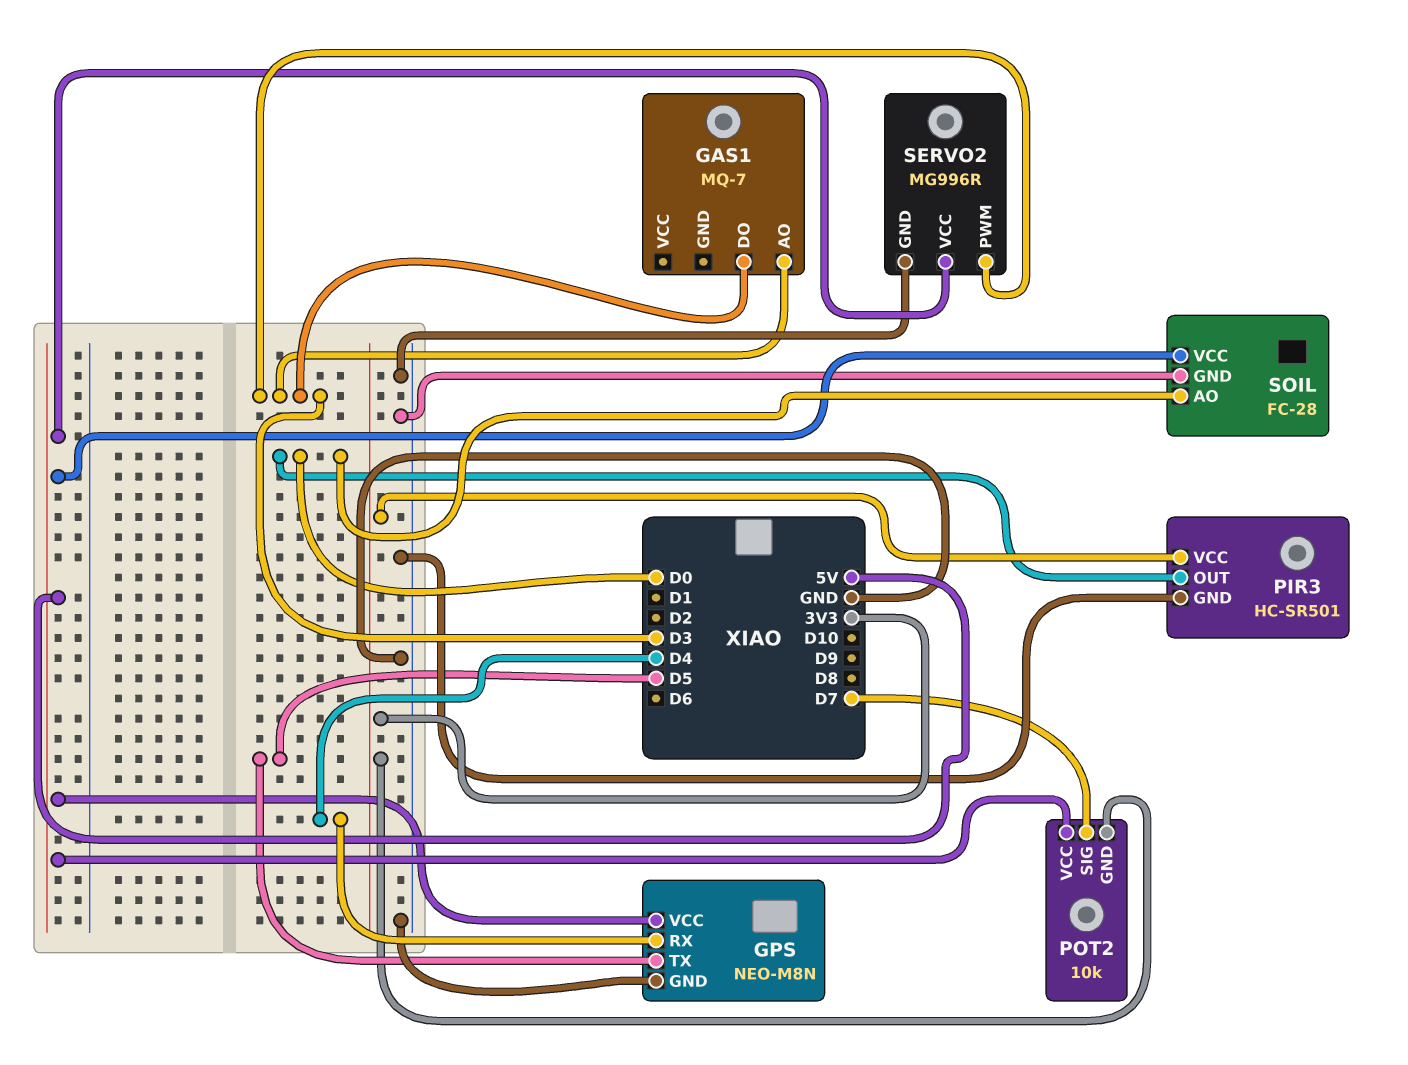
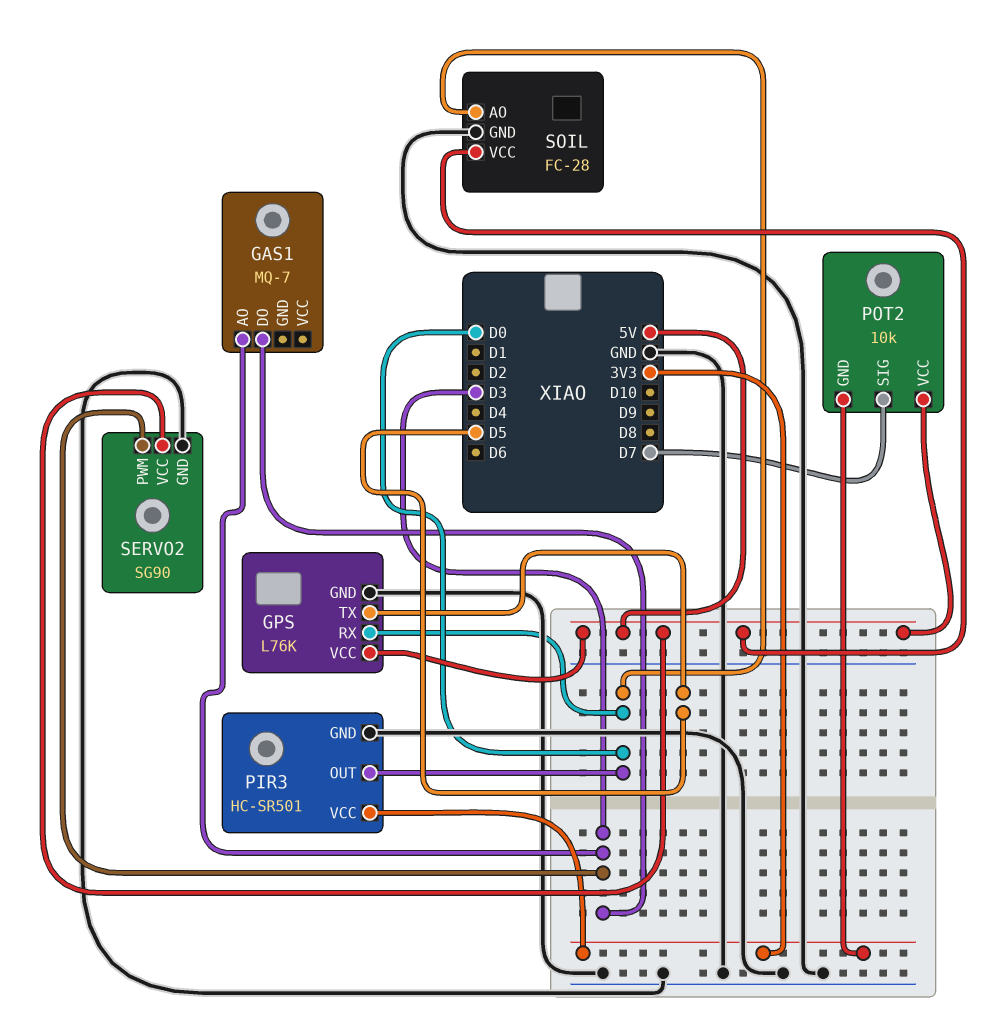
GPS: NEO-M8N -> L76K
GPS pin RX: D4 -> D0
SERVO2: MG996R -> SG90

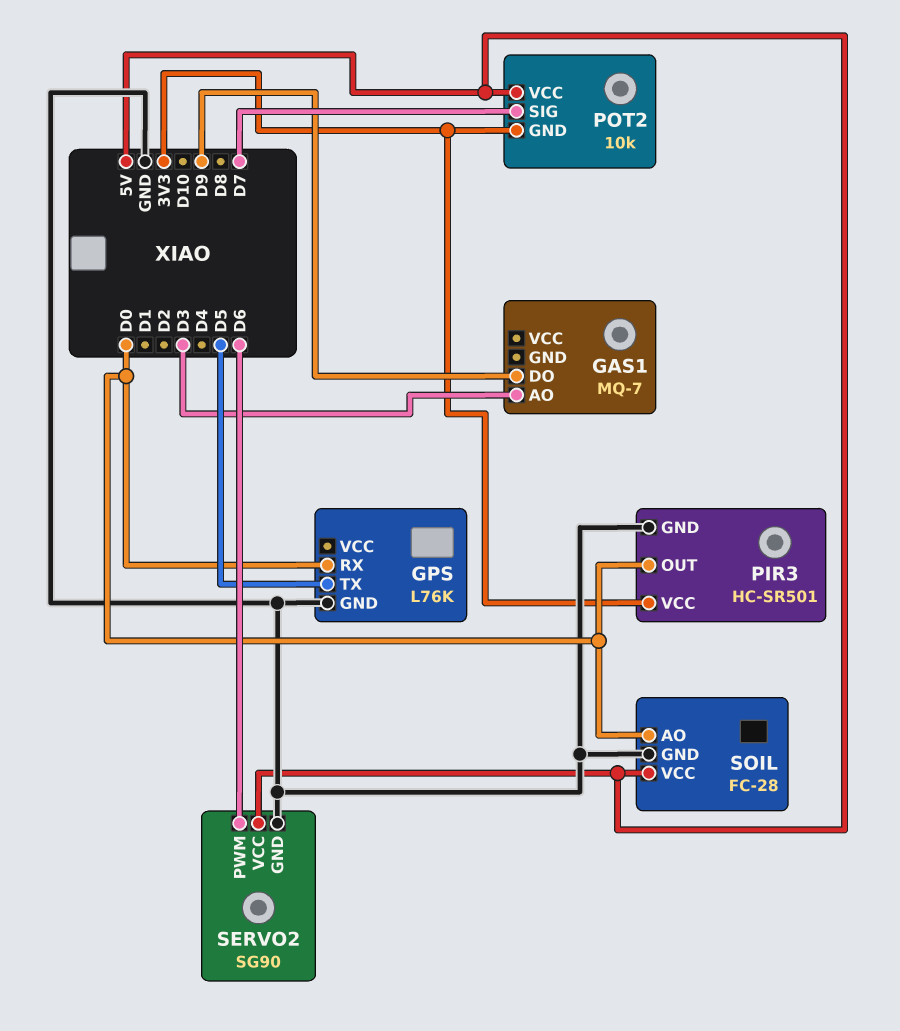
GAS1 pin DO: D3 -> D9
GPS pin VCC: 5V -> none
SERVO2 pin PWM: D3 -> D6

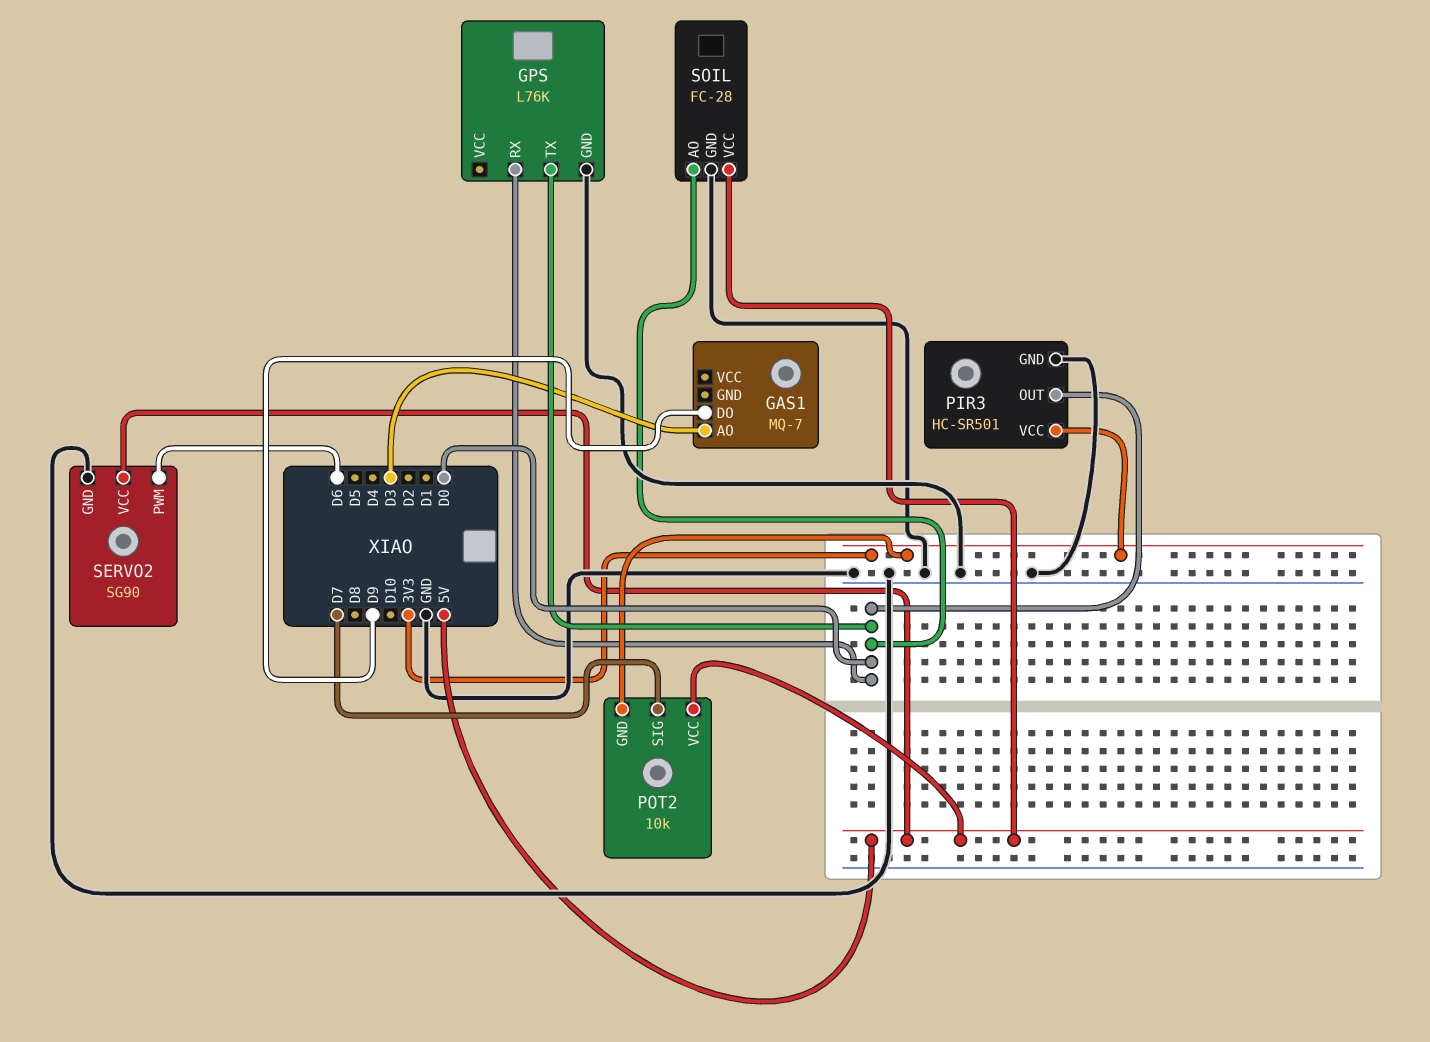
GPS pin TX: D5 -> D0

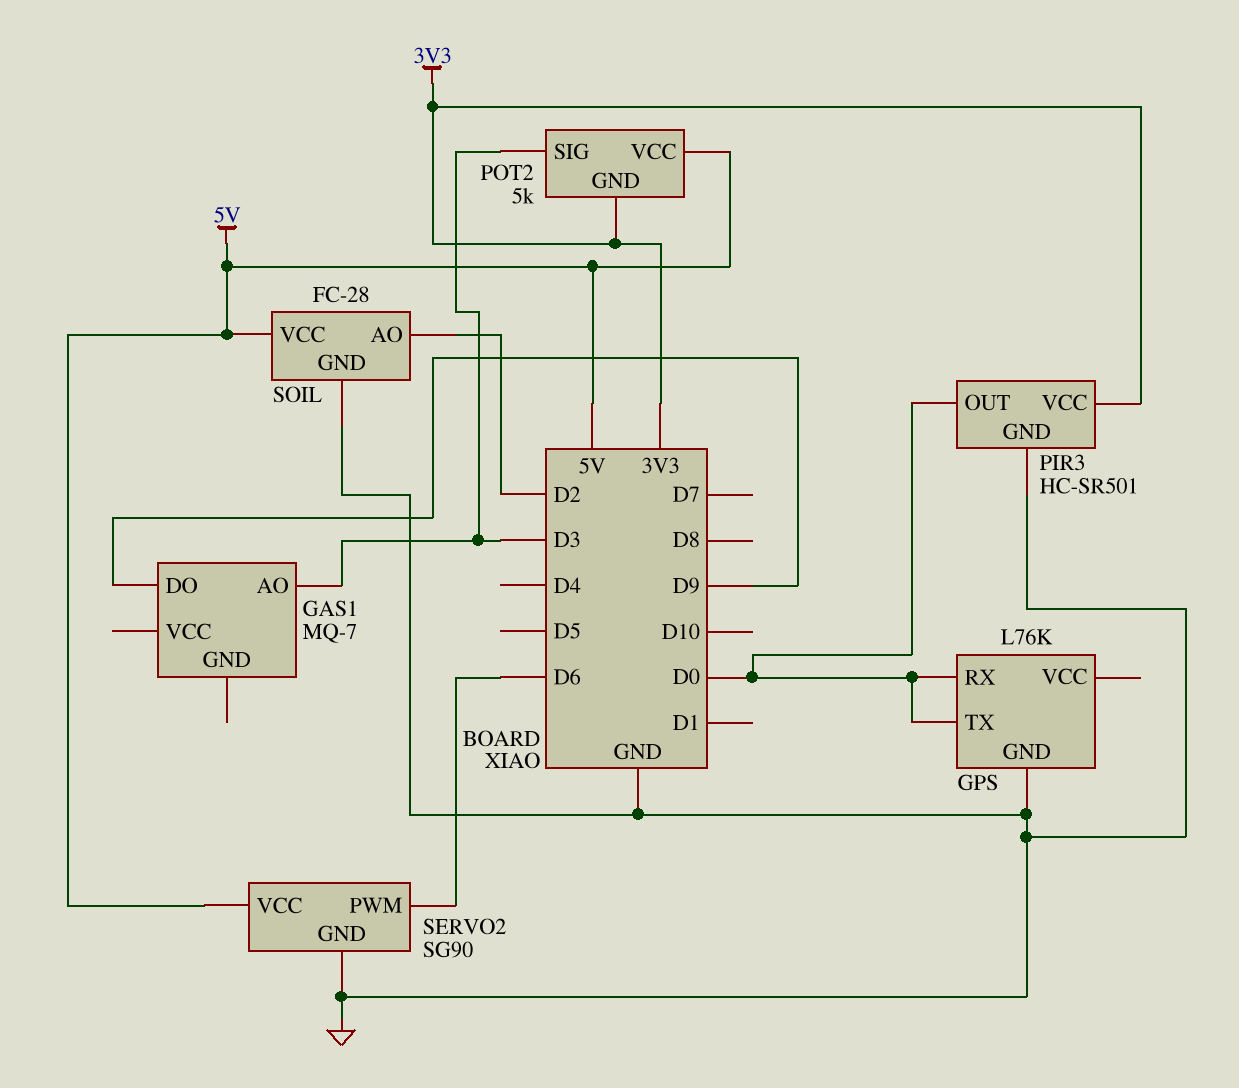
POT2: 10k -> 5k
POT2 pin SIG: D7 -> D3
SOIL pin AO: D0 -> D2

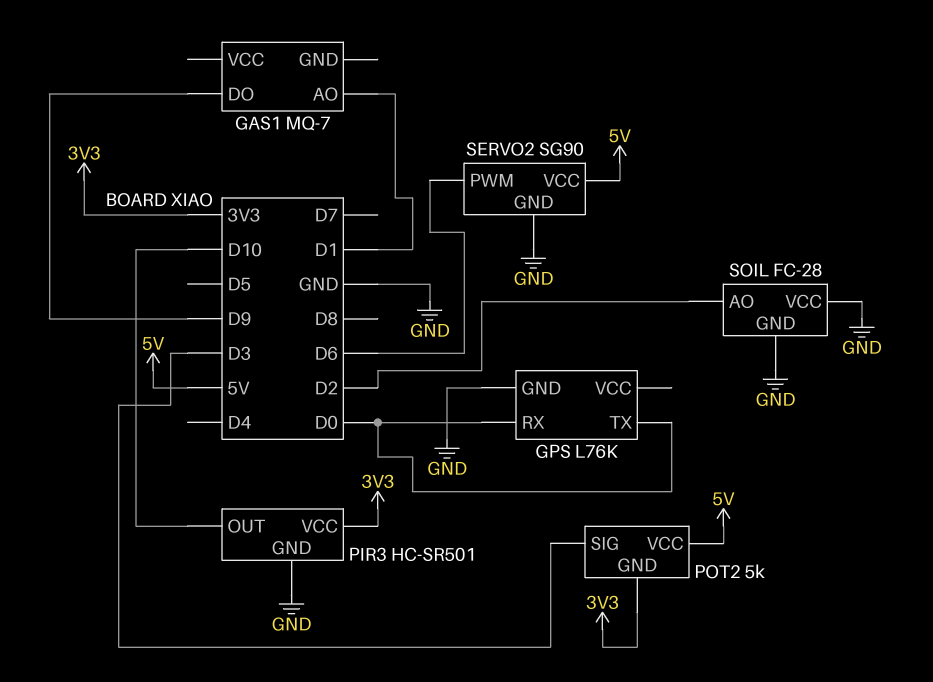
GAS1 pin AO: D3 -> D1
PIR3 pin OUT: D0 -> D10
SOIL pin VCC: 5V -> GND

